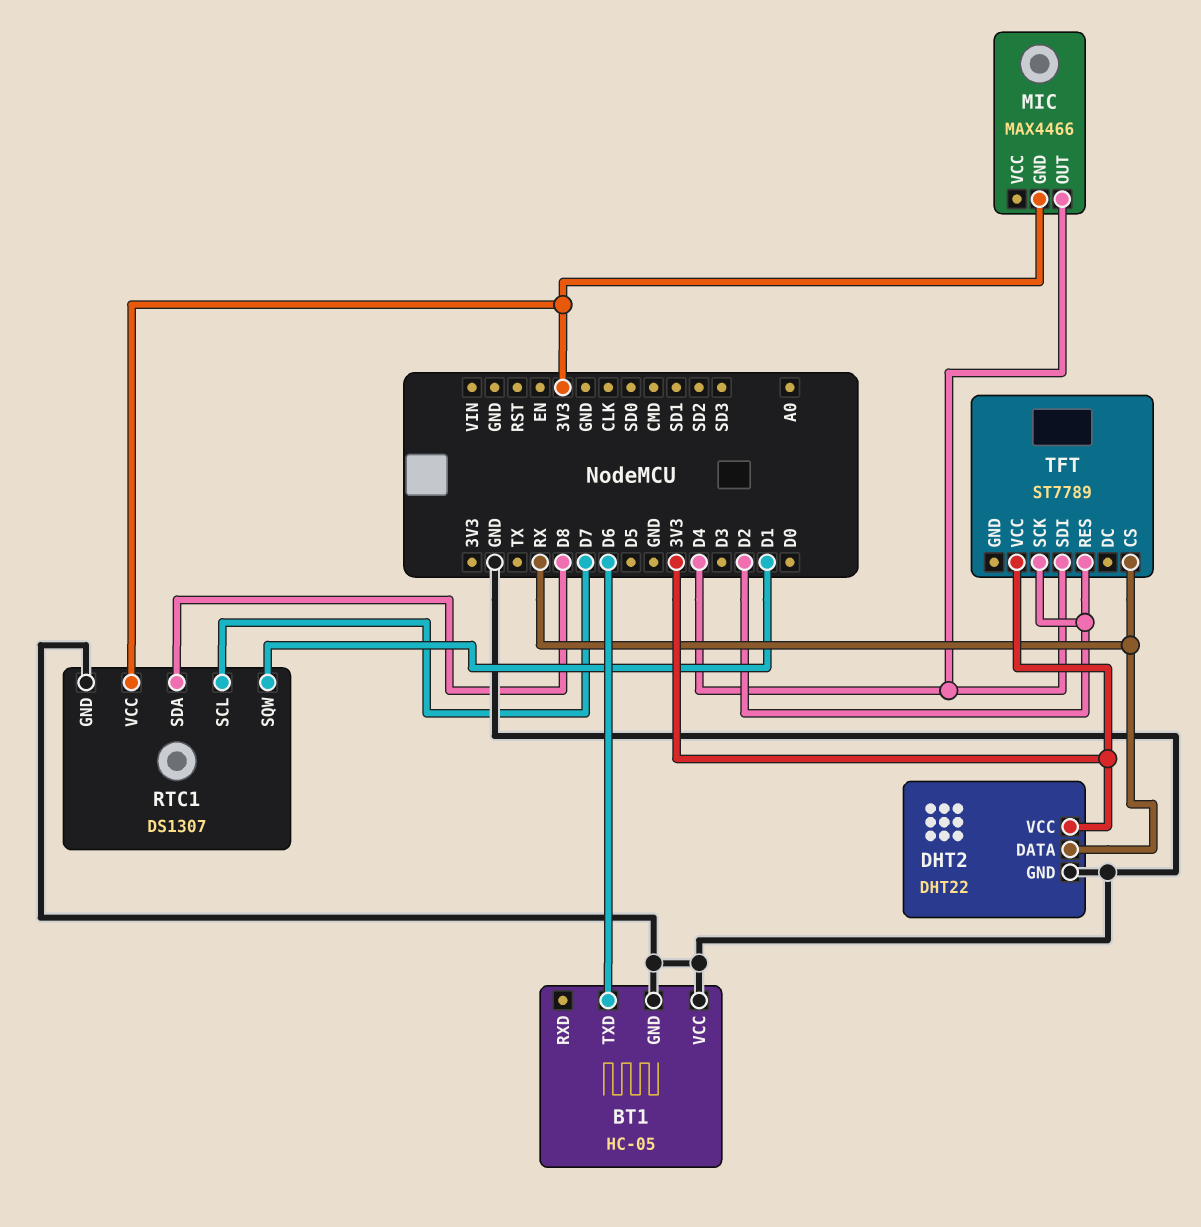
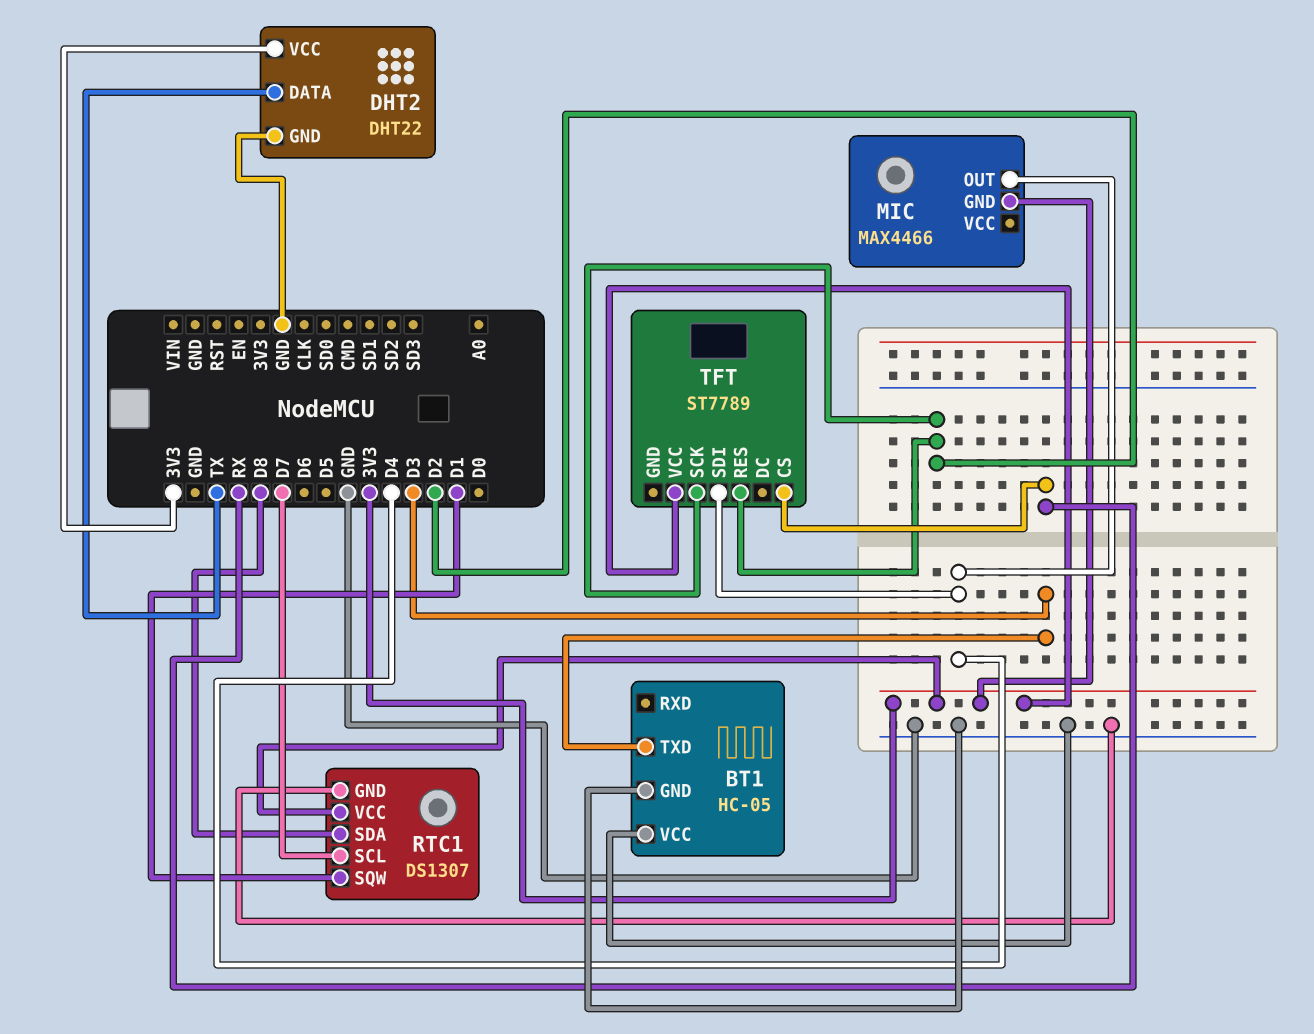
BT1 pin TXD: D6 -> D3
DHT2 pin DATA: RX -> TX

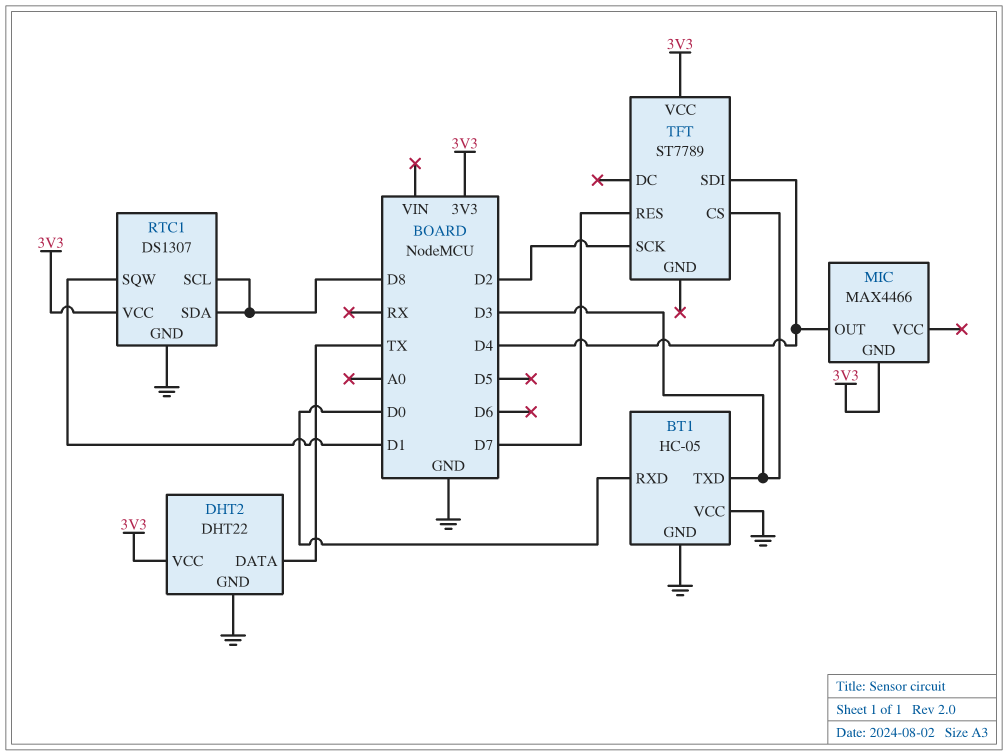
BT1 pin RXD: none -> D0
RTC1 pin SCL: D7 -> D8
TFT pin CS: RX -> D3
TFT pin RES: D2 -> D7

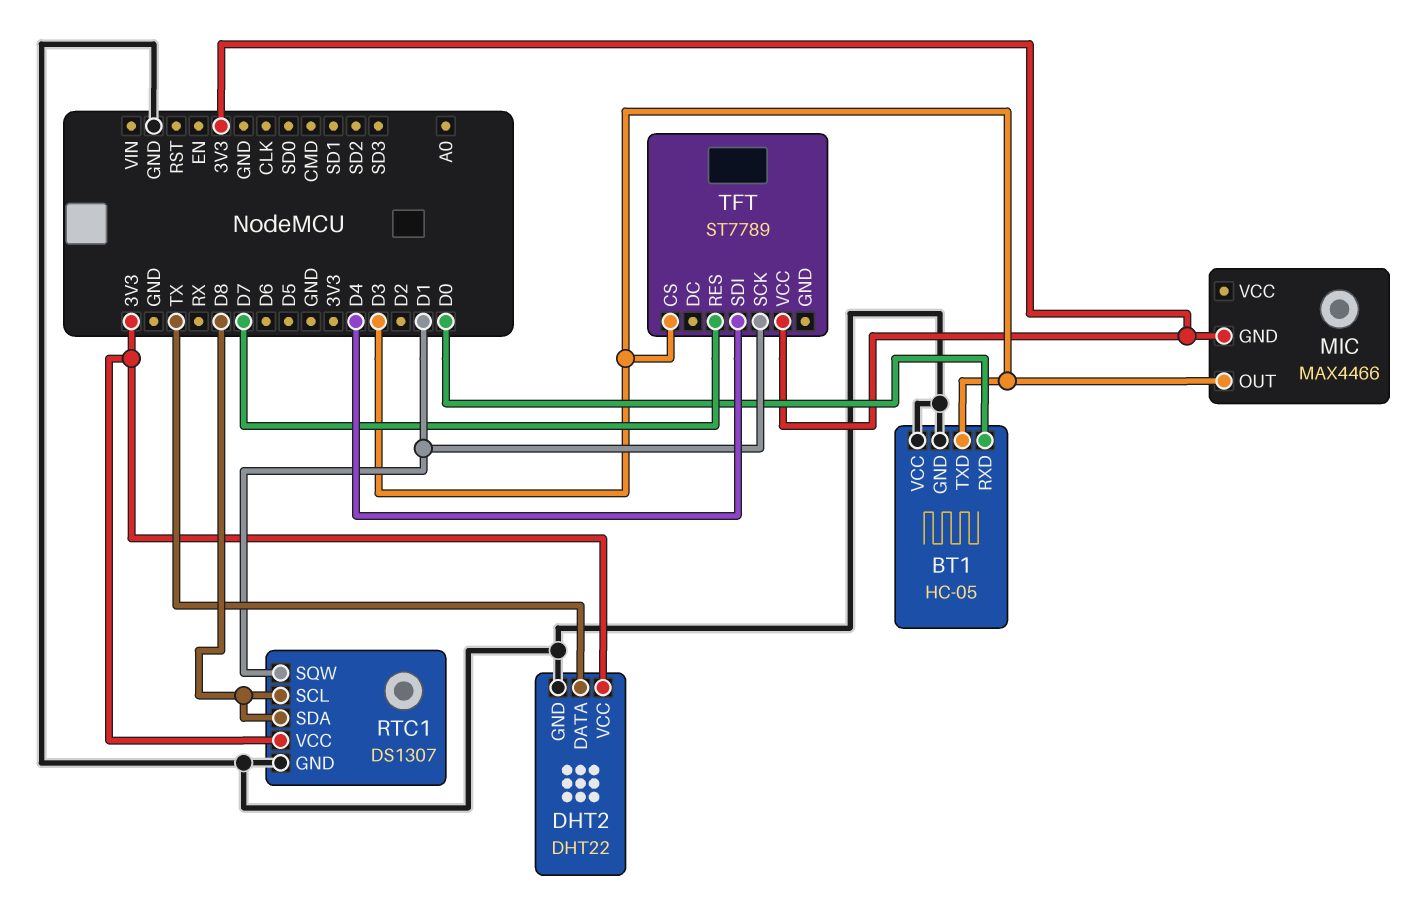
MIC pin OUT: D4 -> D3
TFT pin SCK: D2 -> D1

